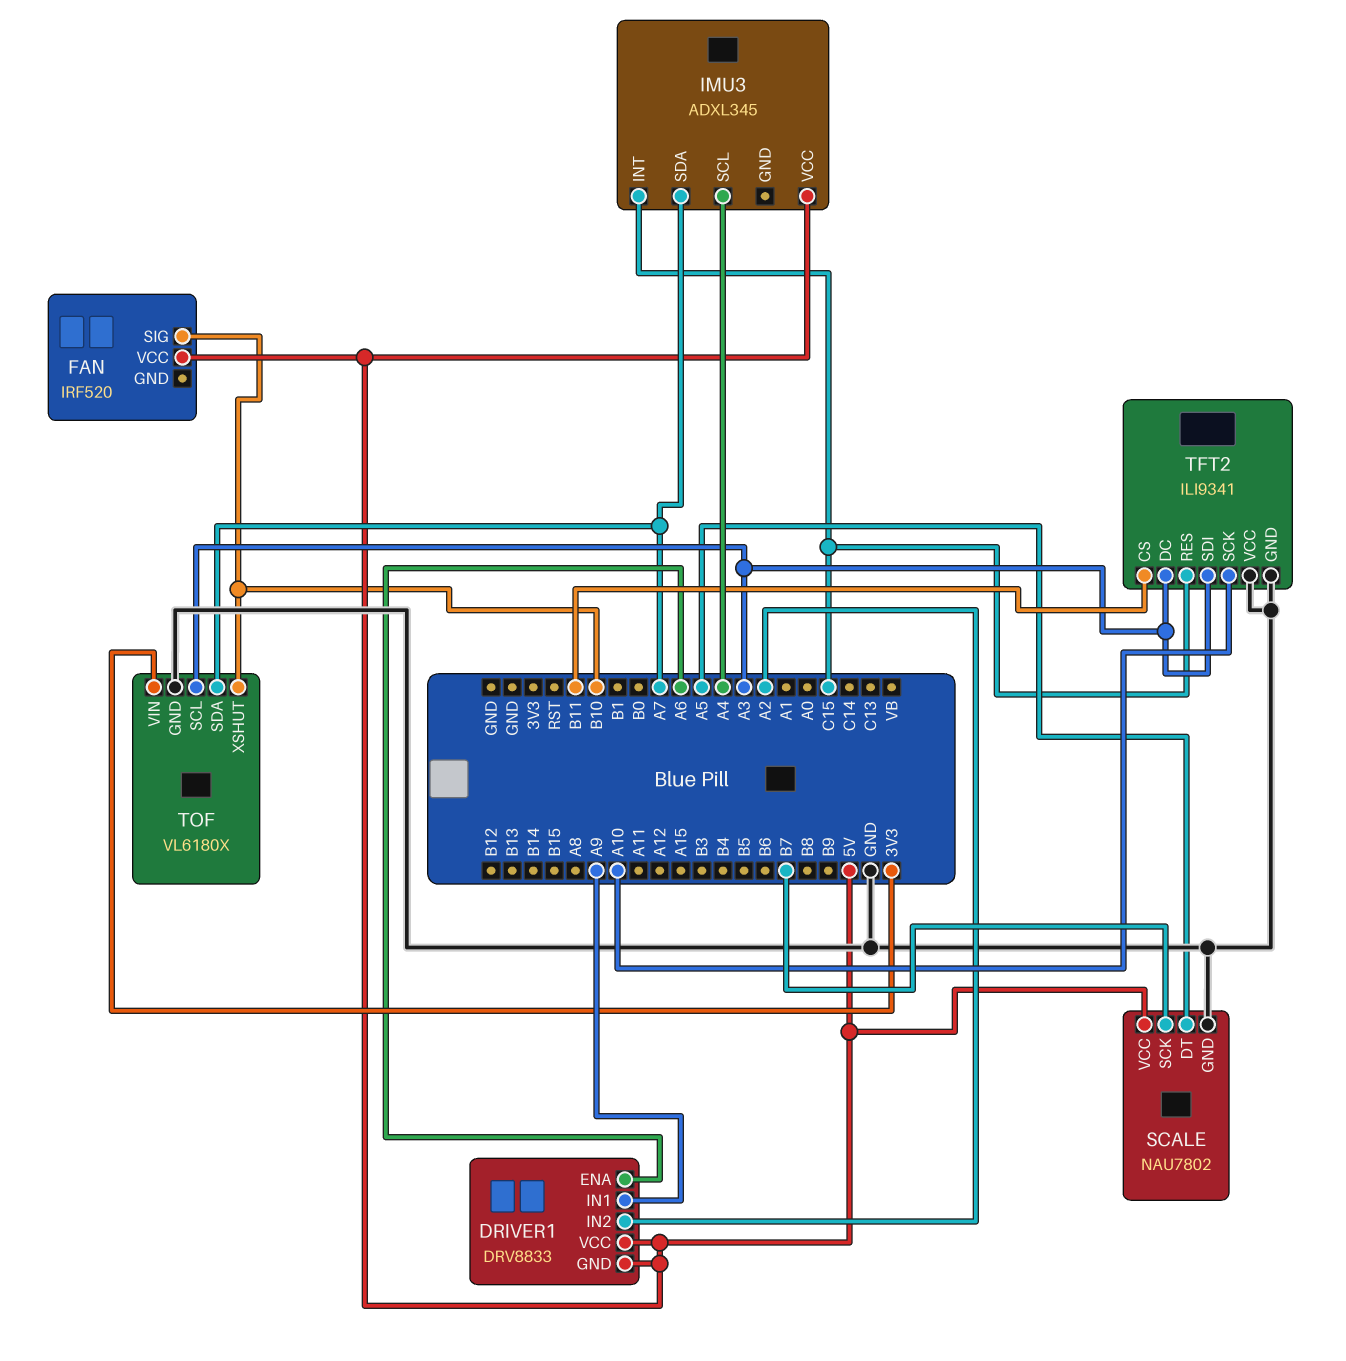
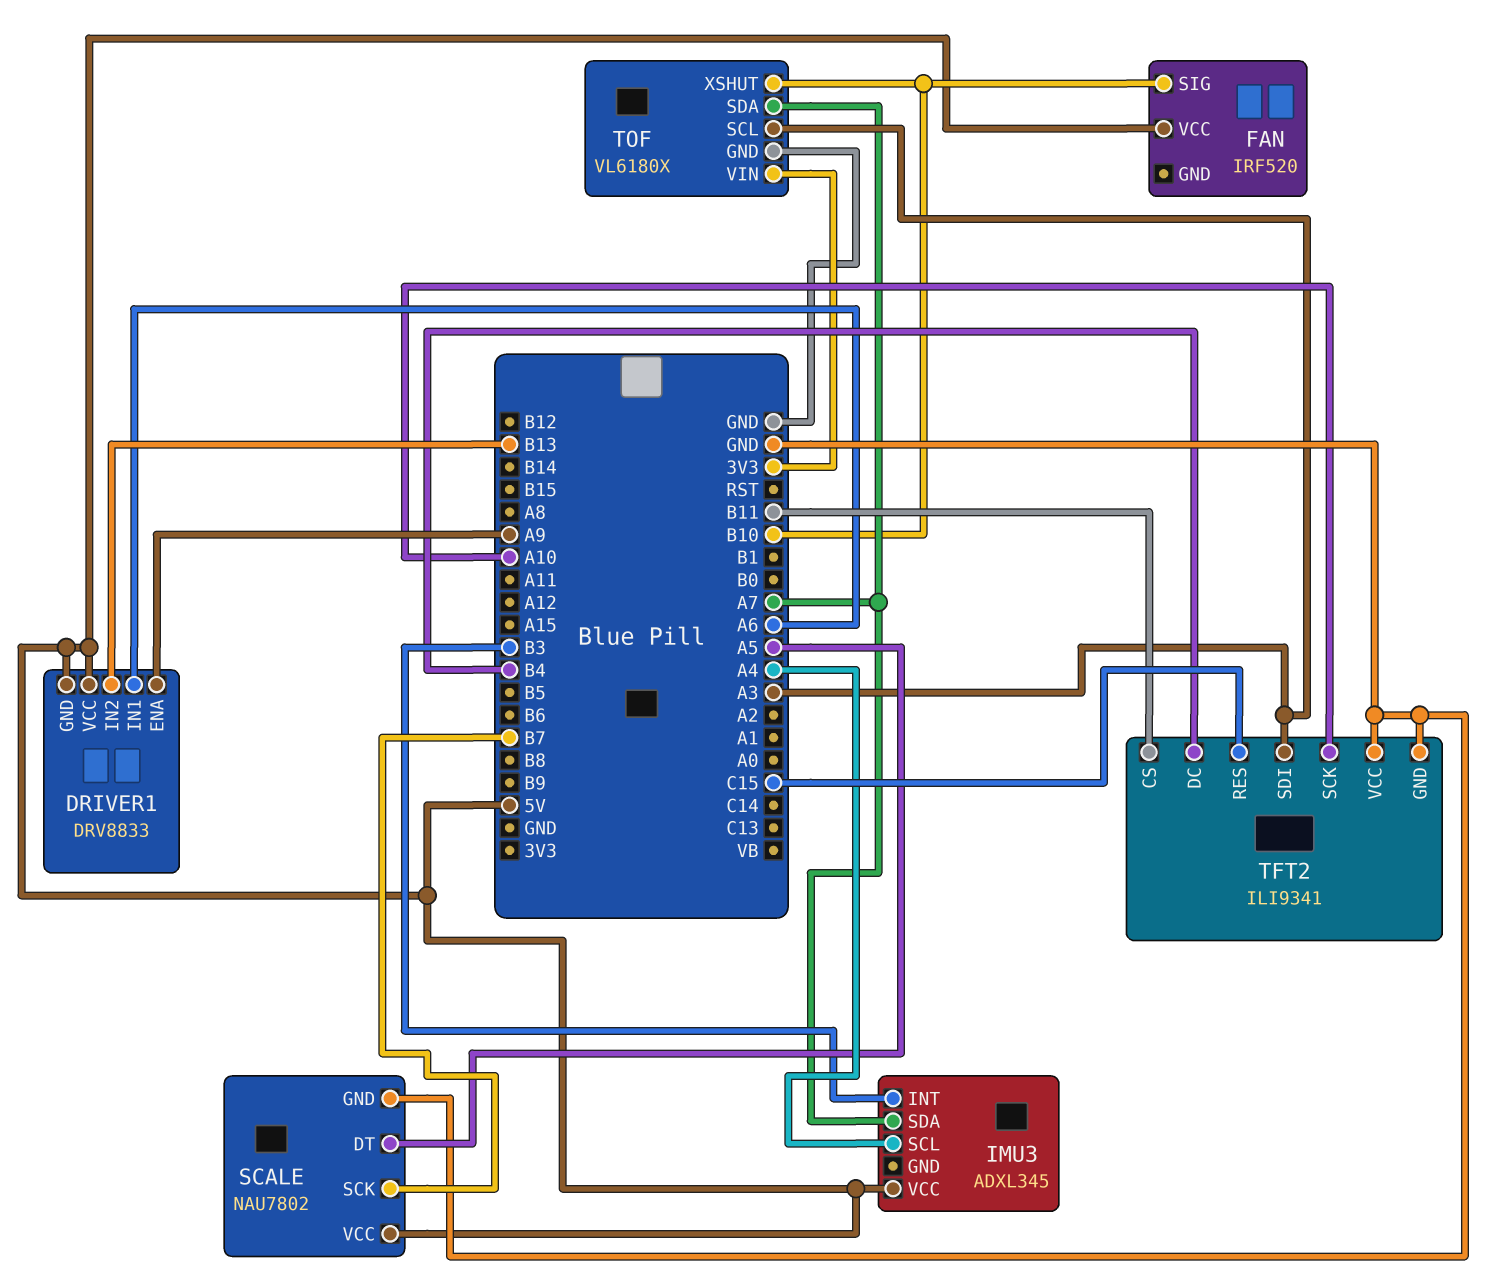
DRIVER1 pin ENA: A6 -> A9
DRIVER1 pin IN1: A9 -> A6
DRIVER1 pin IN2: A2 -> B13
IMU3 pin INT: C15 -> B3
TFT2 pin DC: A3 -> B4

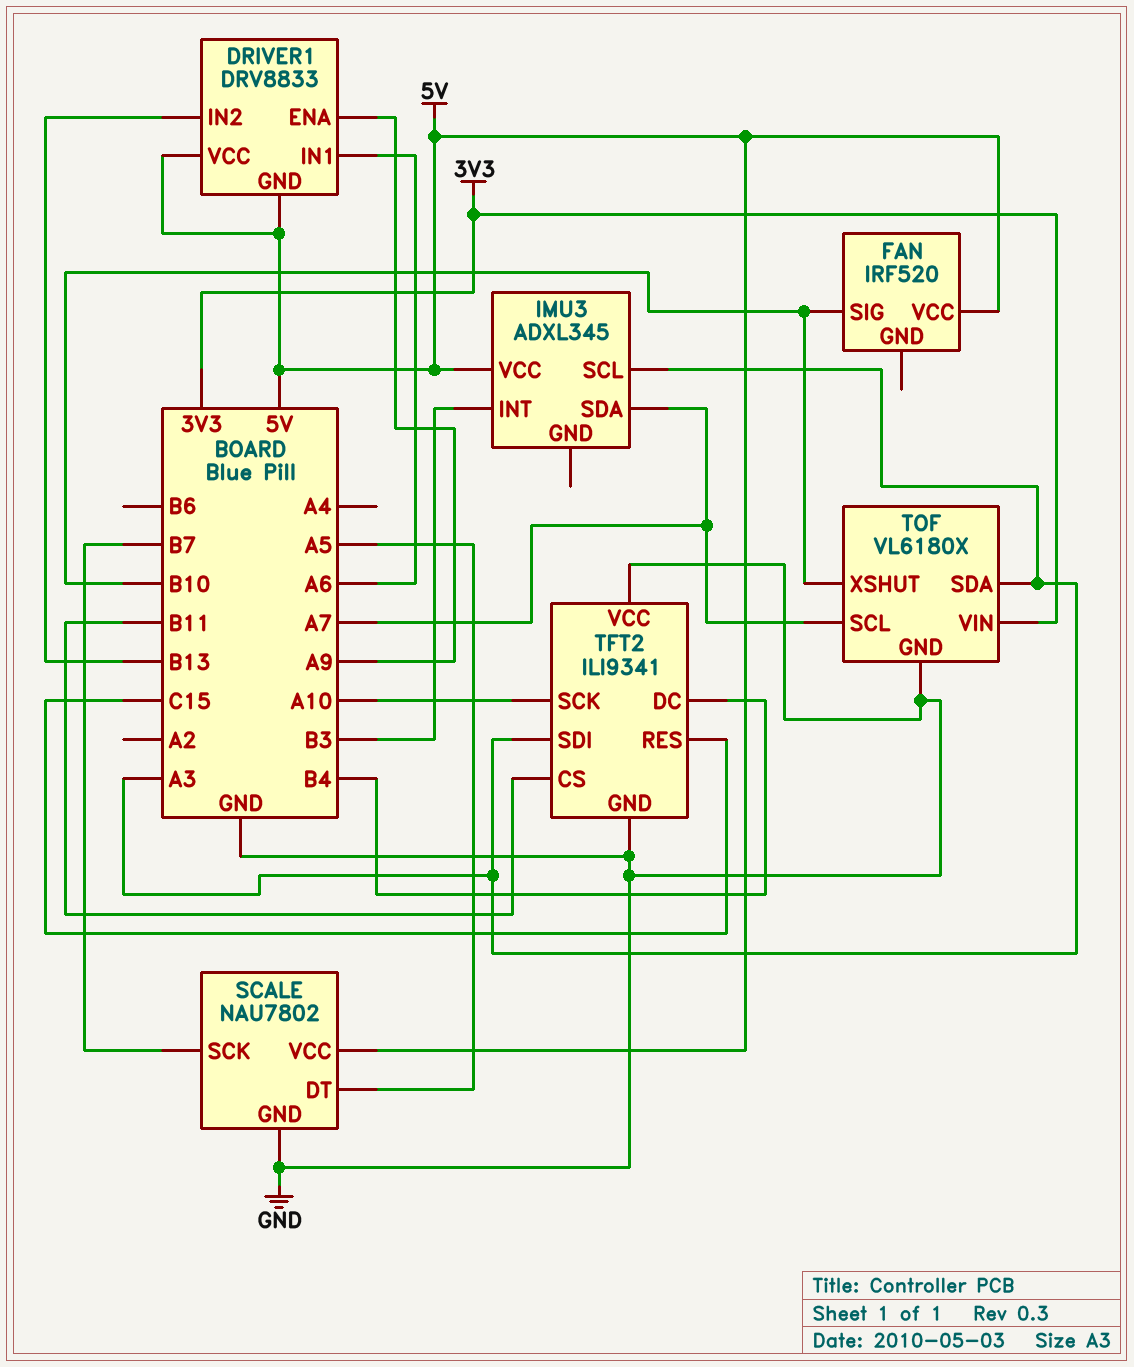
IMU3 pin SCL: A4 -> A3
TOF pin SCL: A3 -> A7
TOF pin SDA: A7 -> A3

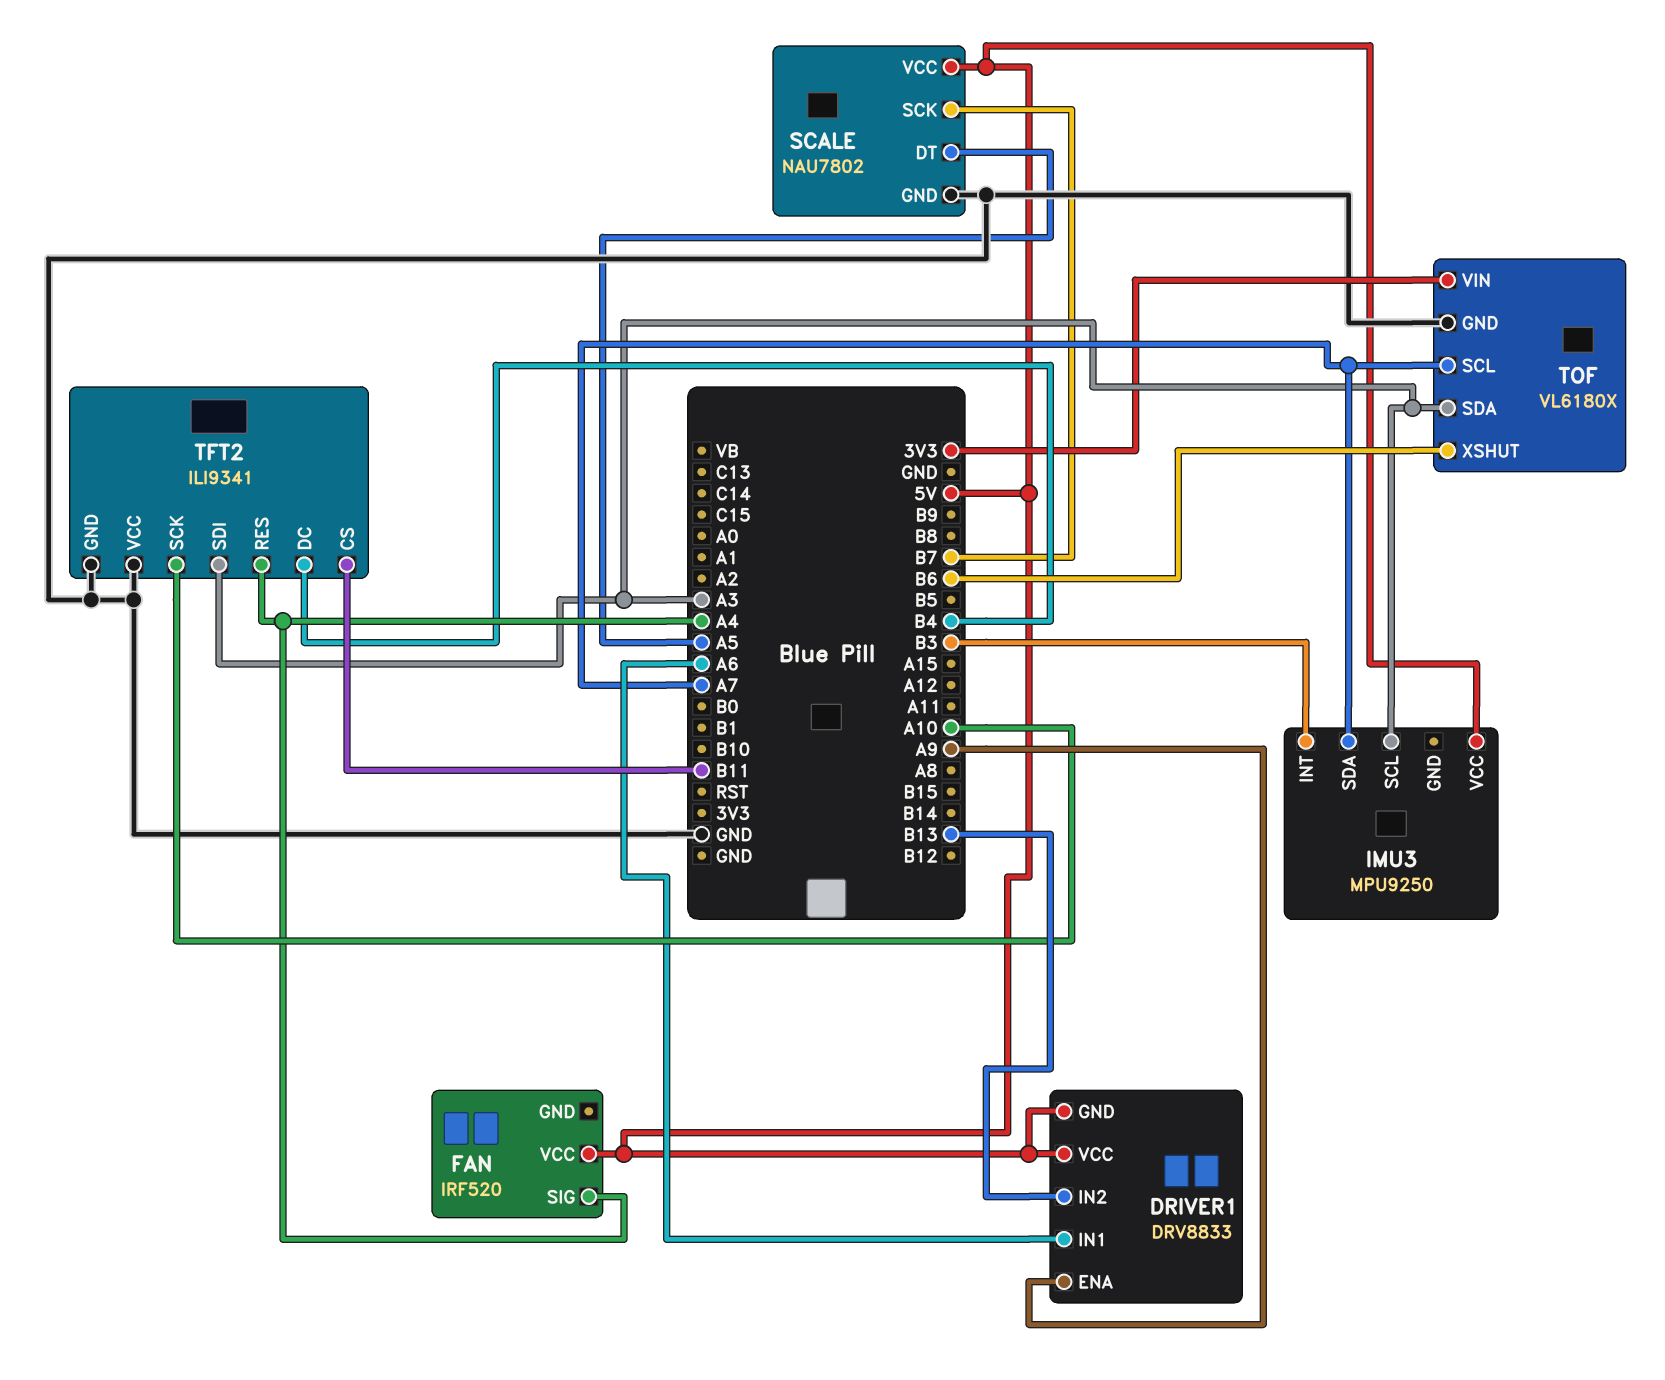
FAN pin SIG: B10 -> A4
IMU3: ADXL345 -> MPU9250
TFT2 pin RES: C15 -> A4
TOF pin XSHUT: B10 -> B6

